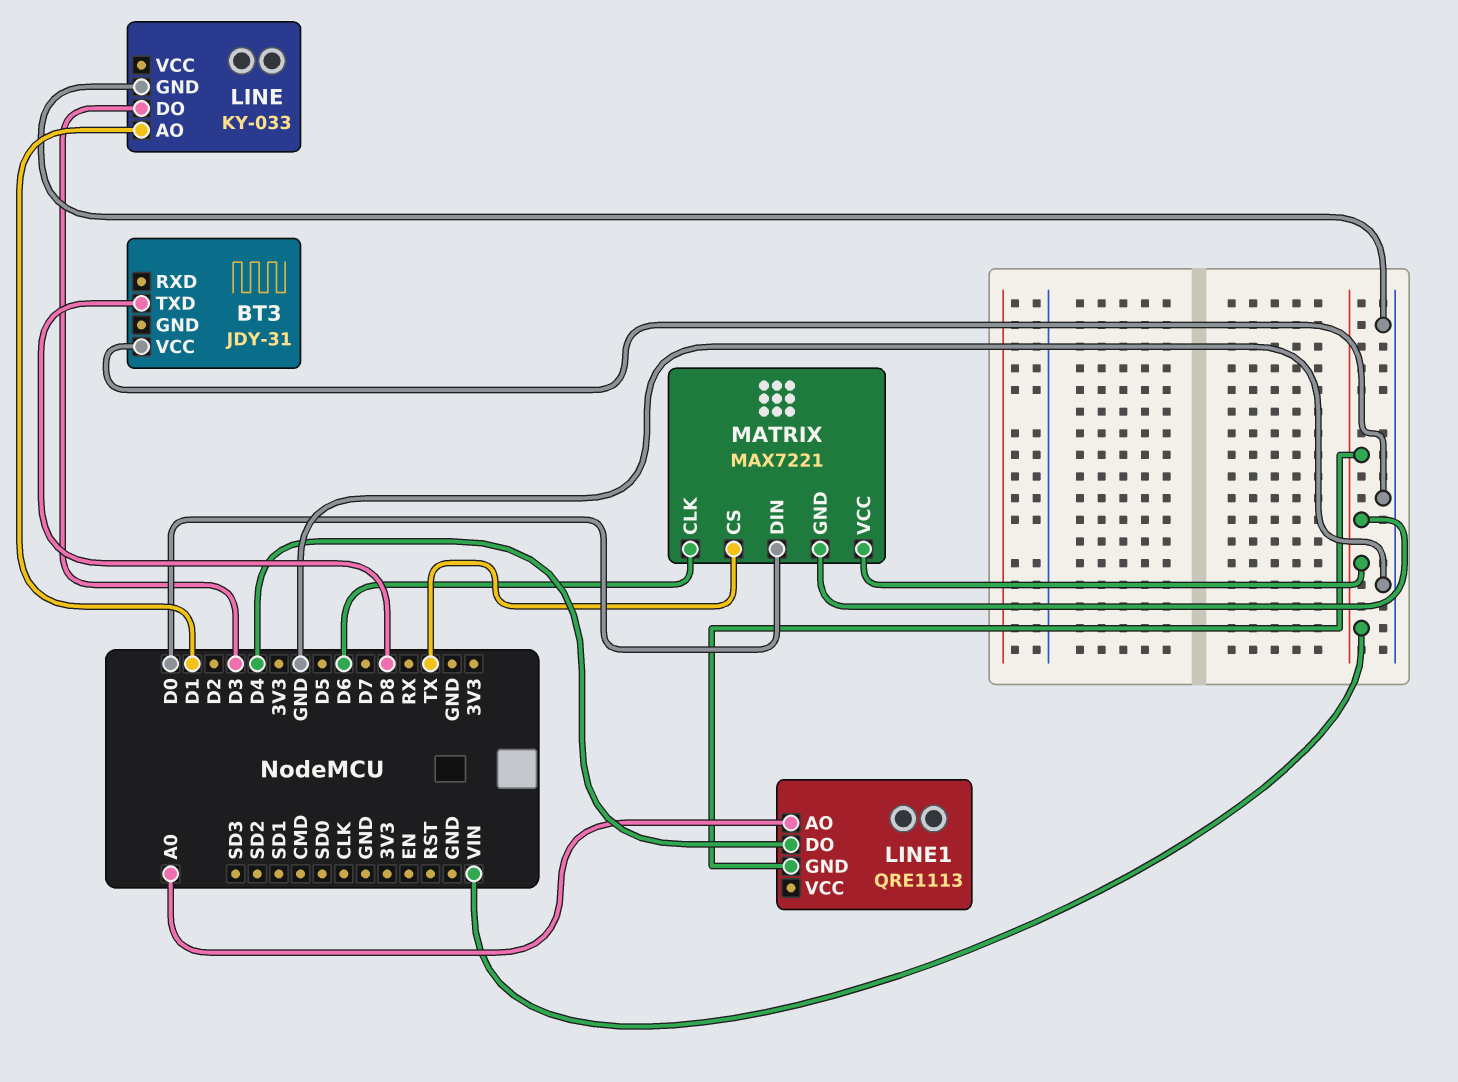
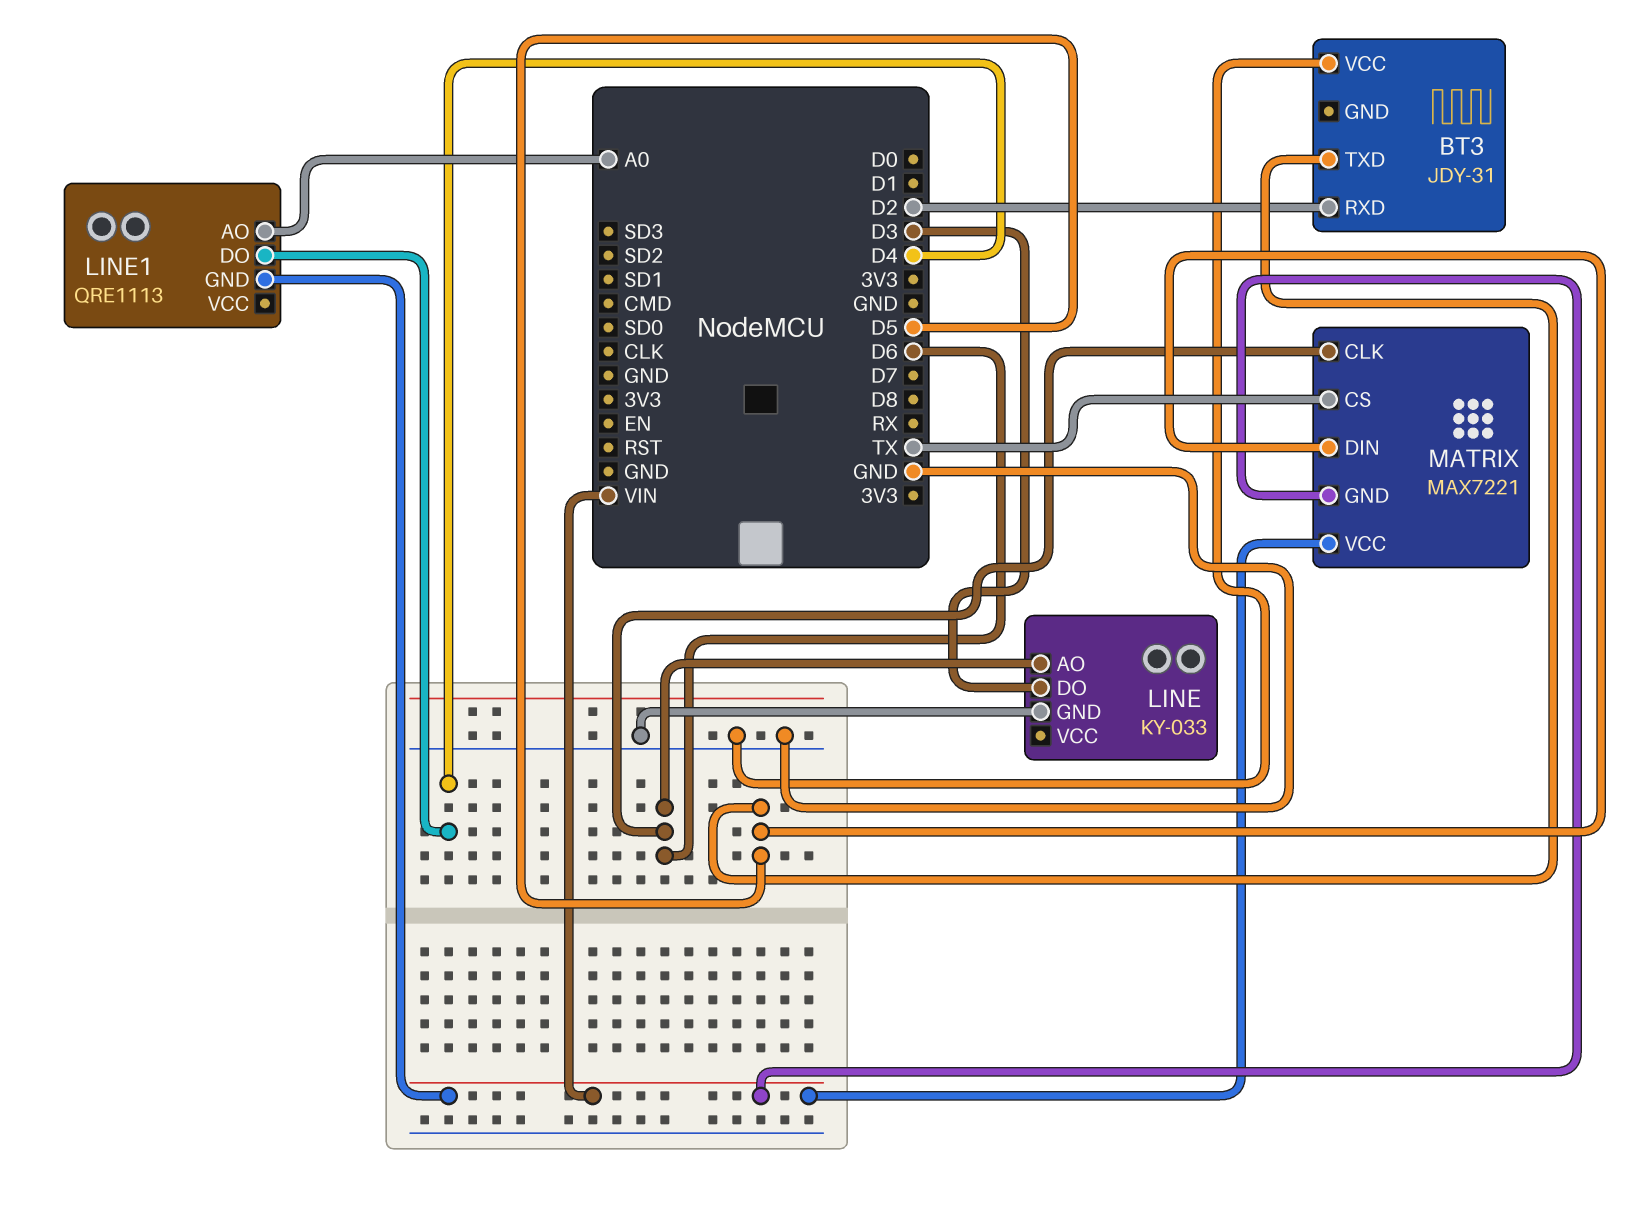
BT3 pin RXD: none -> D2
BT3 pin TXD: D8 -> D5
LINE pin AO: D1 -> D6
MATRIX pin DIN: D0 -> D5

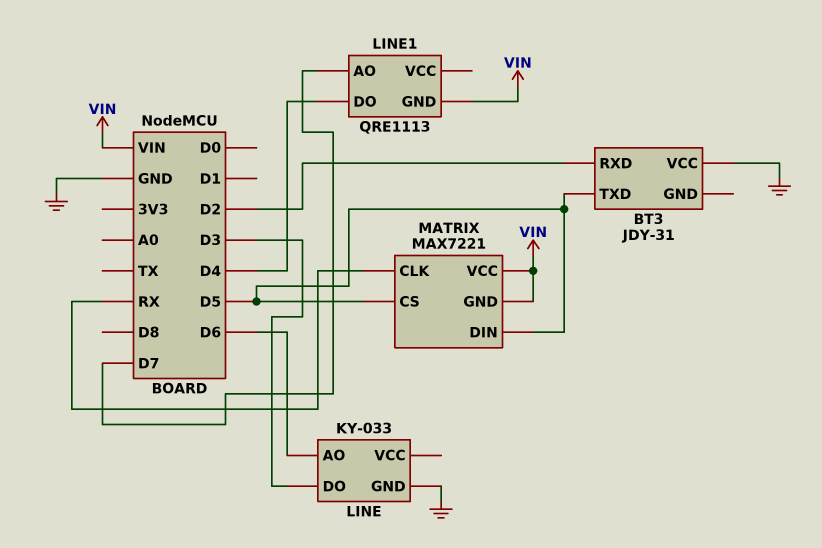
LINE1 pin AO: A0 -> D7
MATRIX pin CLK: D6 -> RX
MATRIX pin CS: TX -> D5

